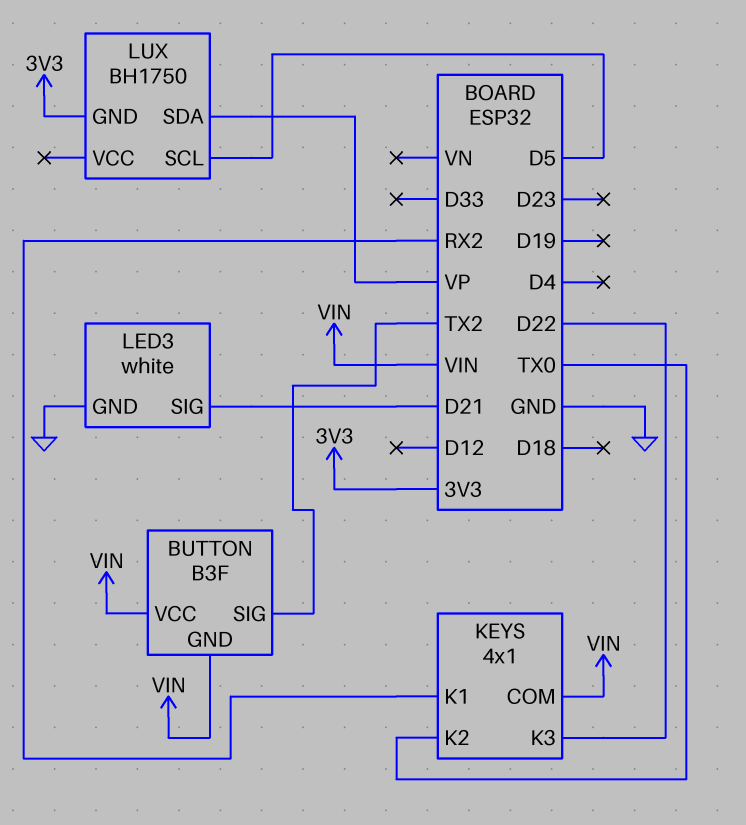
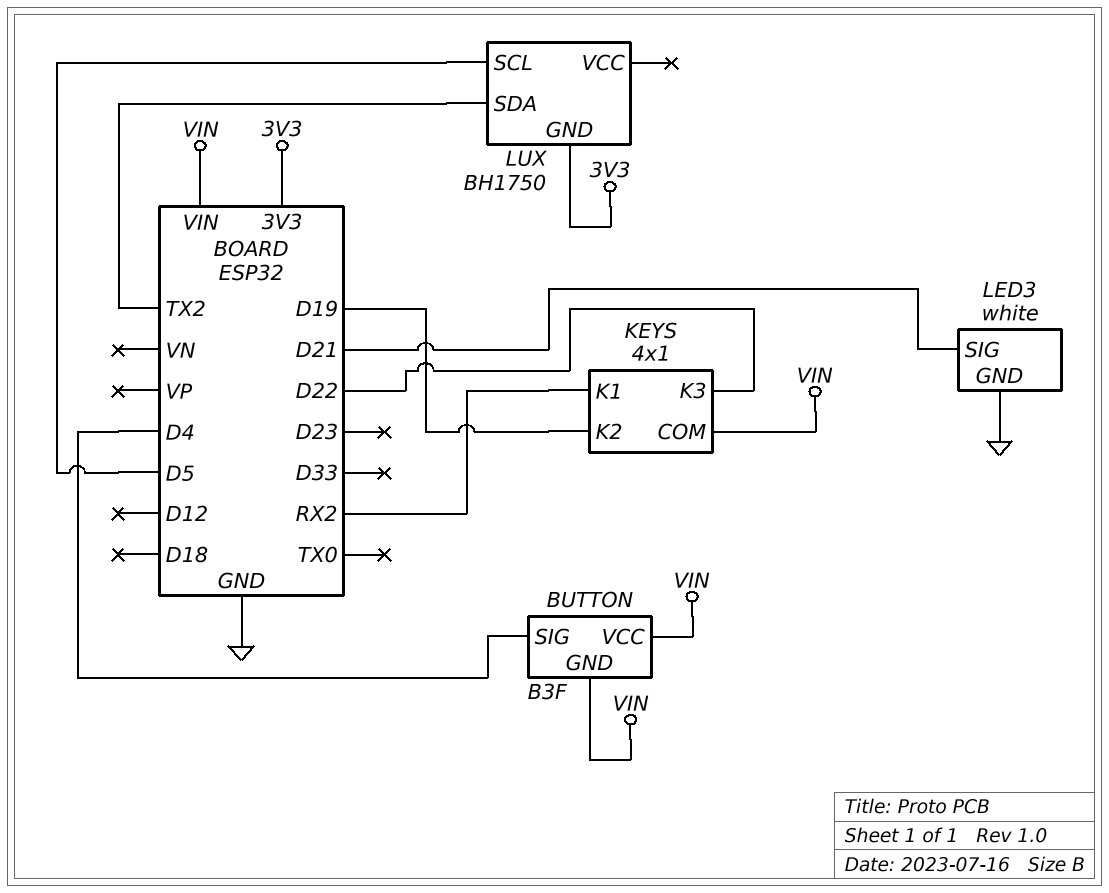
BUTTON pin SIG: TX2 -> D4
KEYS pin K2: TX0 -> D19
LUX pin SDA: VP -> TX2

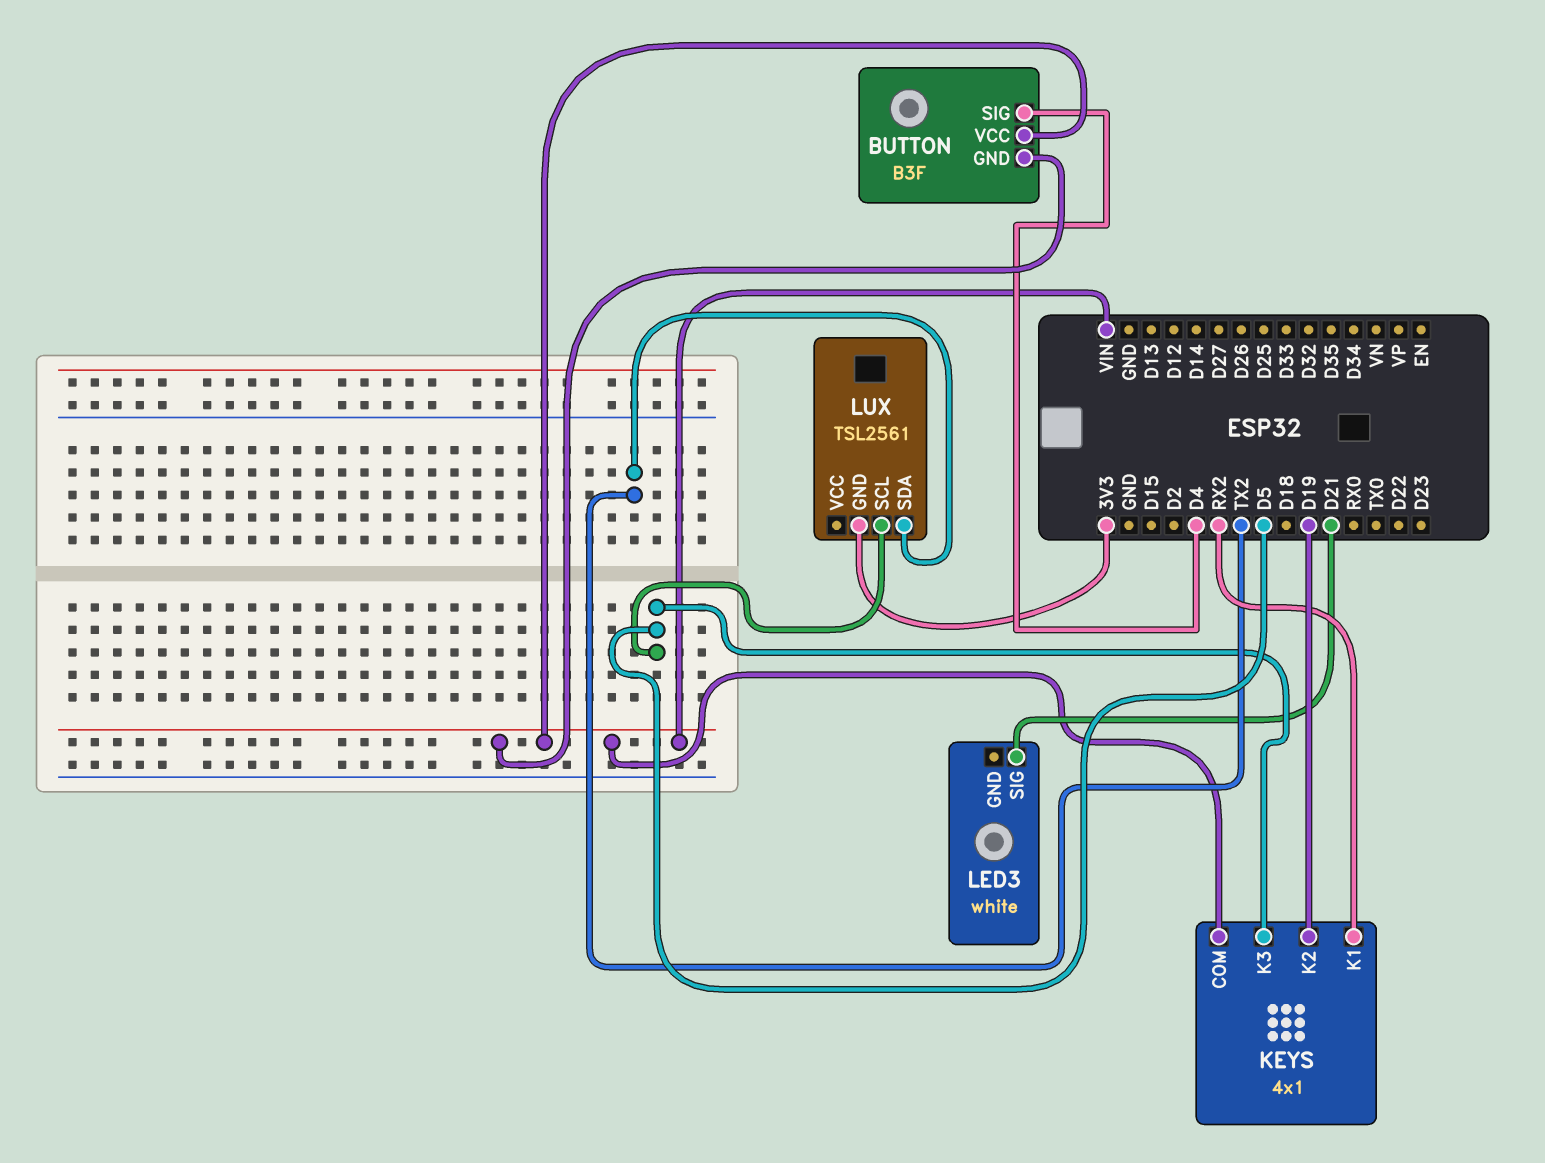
KEYS pin K3: D22 -> D5
LED3 pin GND: GND -> none
LUX: BH1750 -> TSL2561

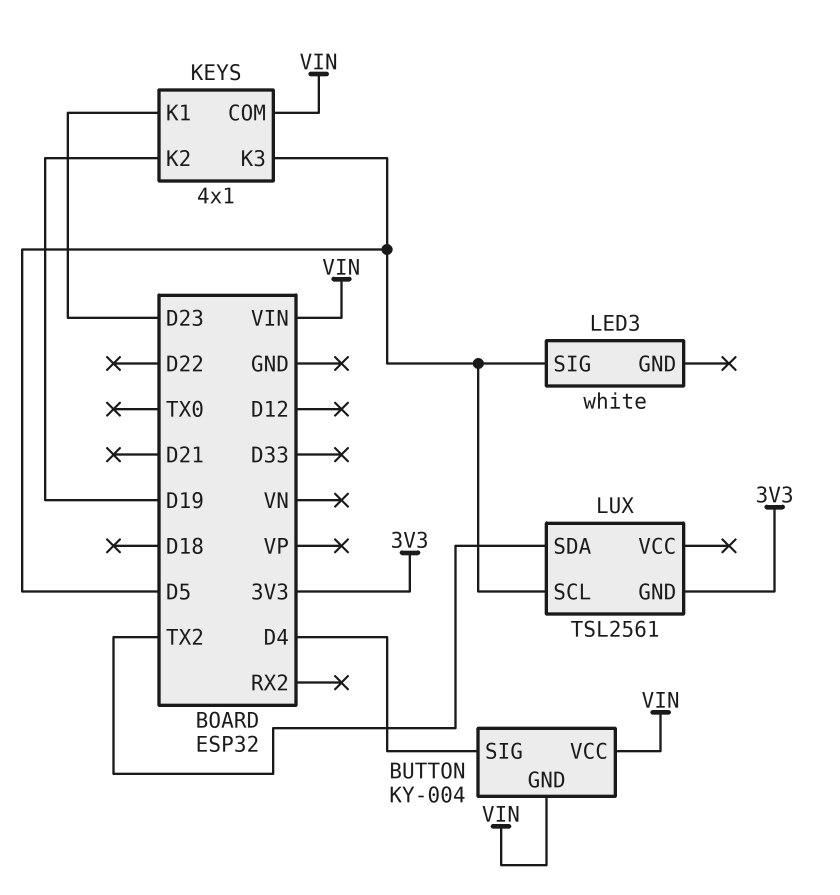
BUTTON: B3F -> KY-004
KEYS pin K1: RX2 -> D23
LED3 pin SIG: D21 -> D5

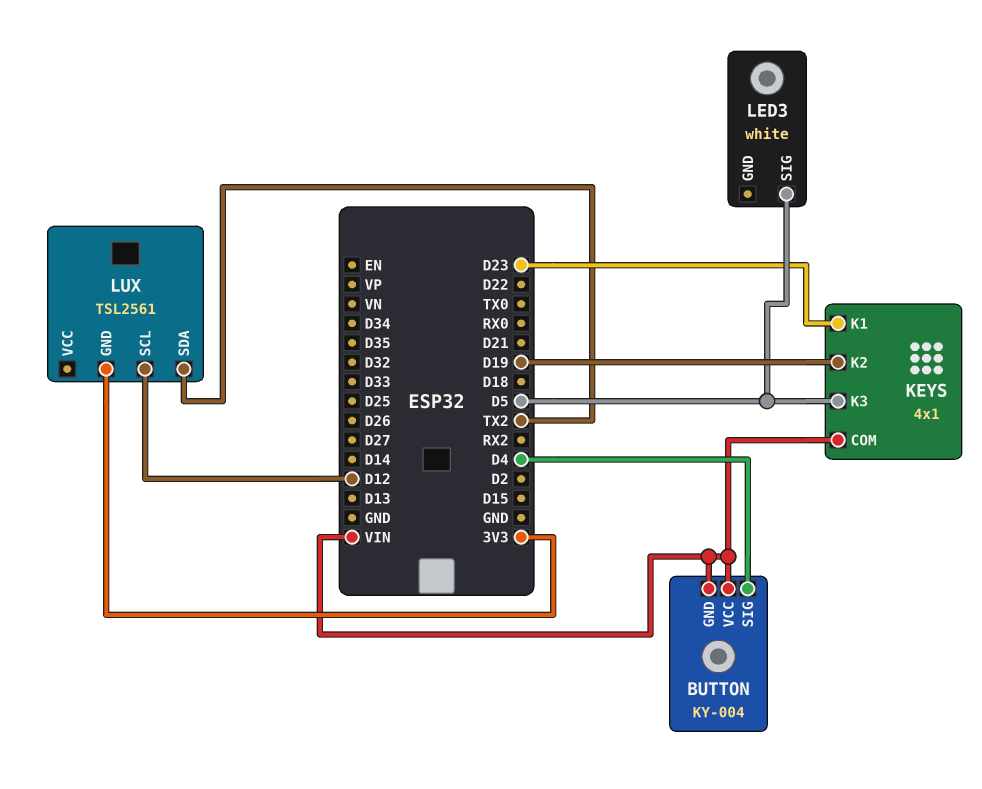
LUX pin SCL: D5 -> D12

